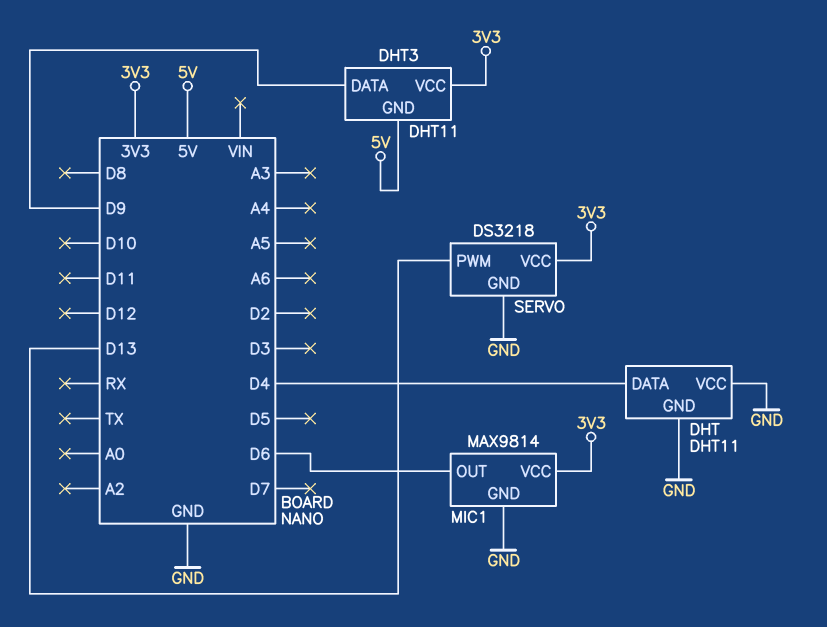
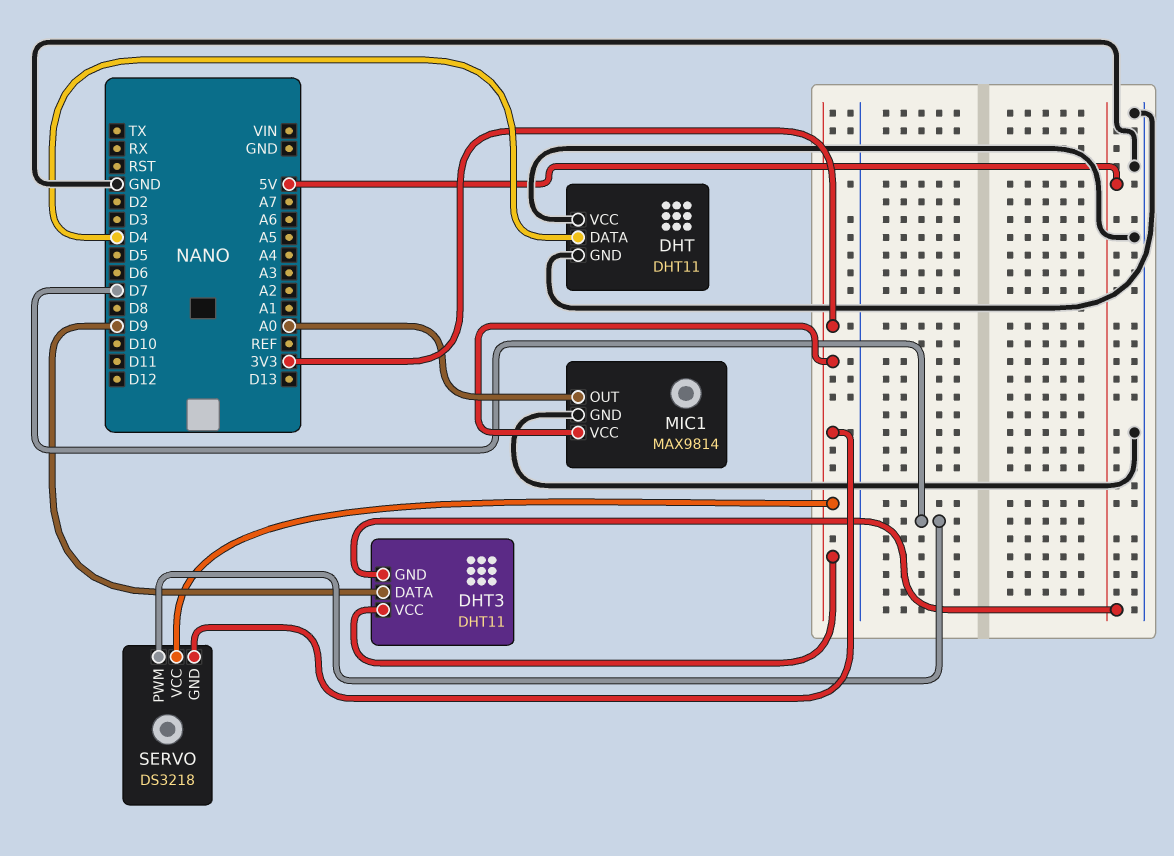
MIC1 pin OUT: D6 -> A0
SERVO pin GND: GND -> 3V3
SERVO pin PWM: D13 -> D7

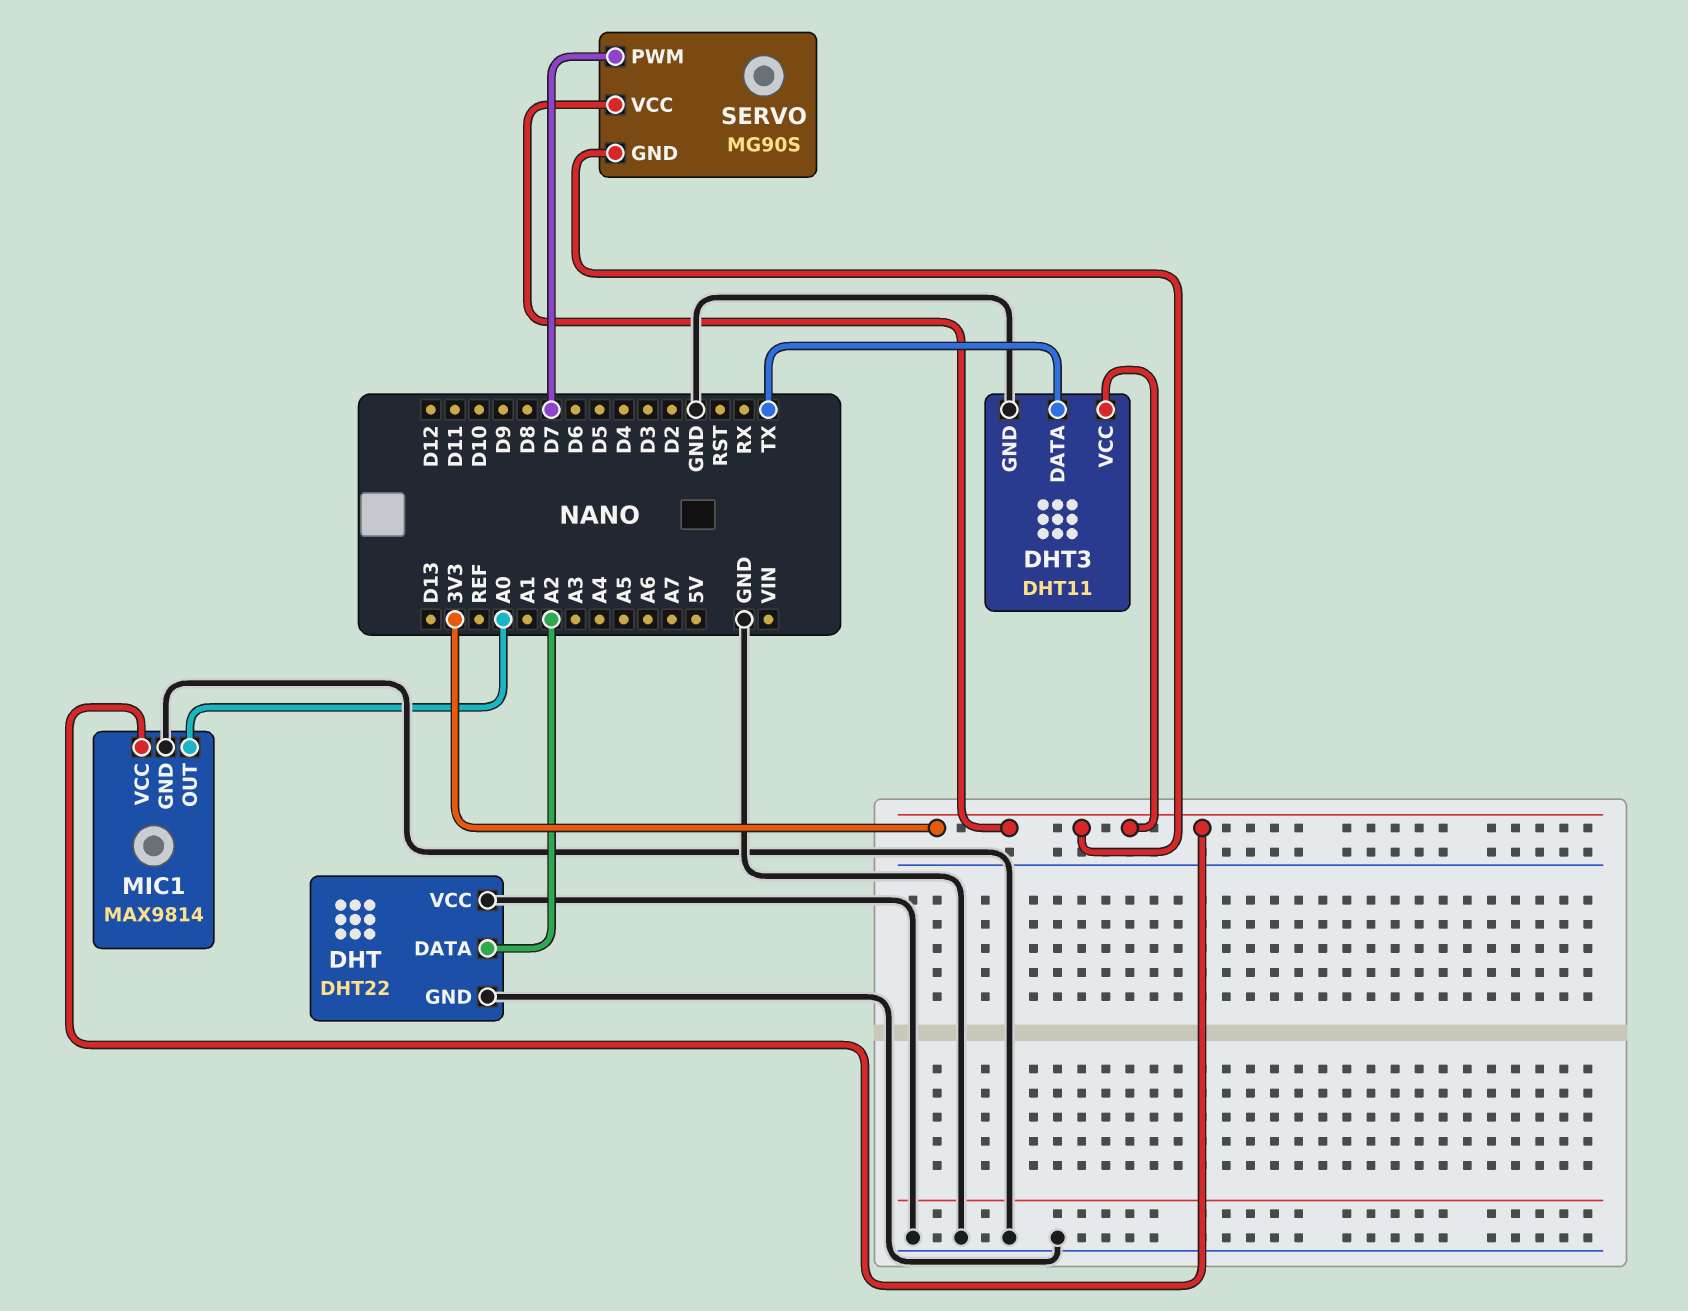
DHT: DHT11 -> DHT22
DHT pin DATA: D4 -> A2
DHT3 pin DATA: D9 -> TX
DHT3 pin GND: 5V -> GND
SERVO: DS3218 -> MG90S

